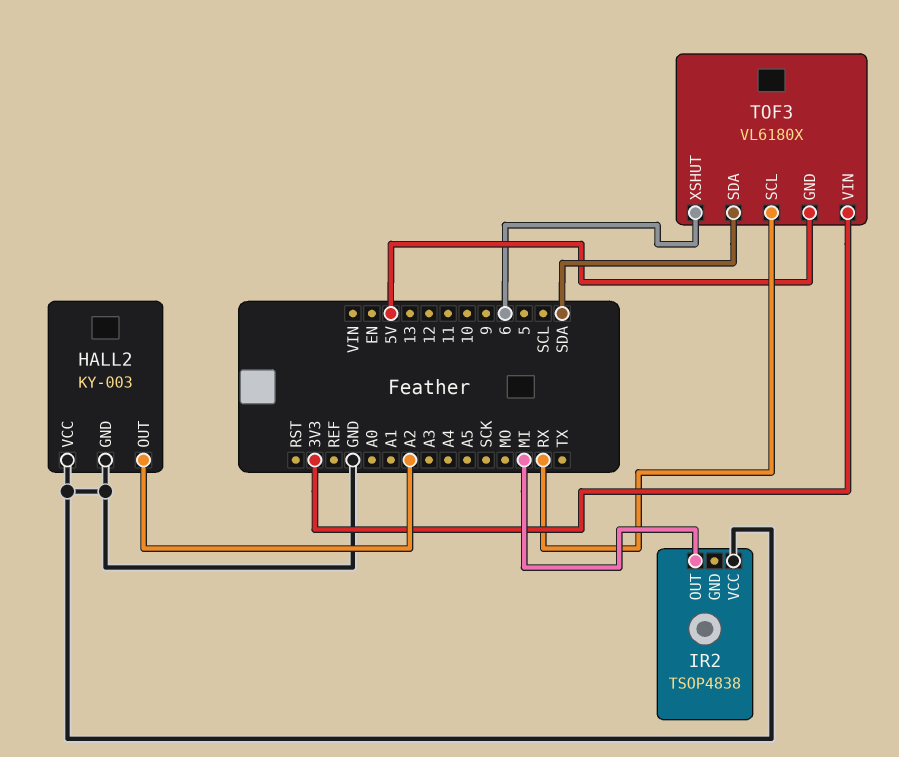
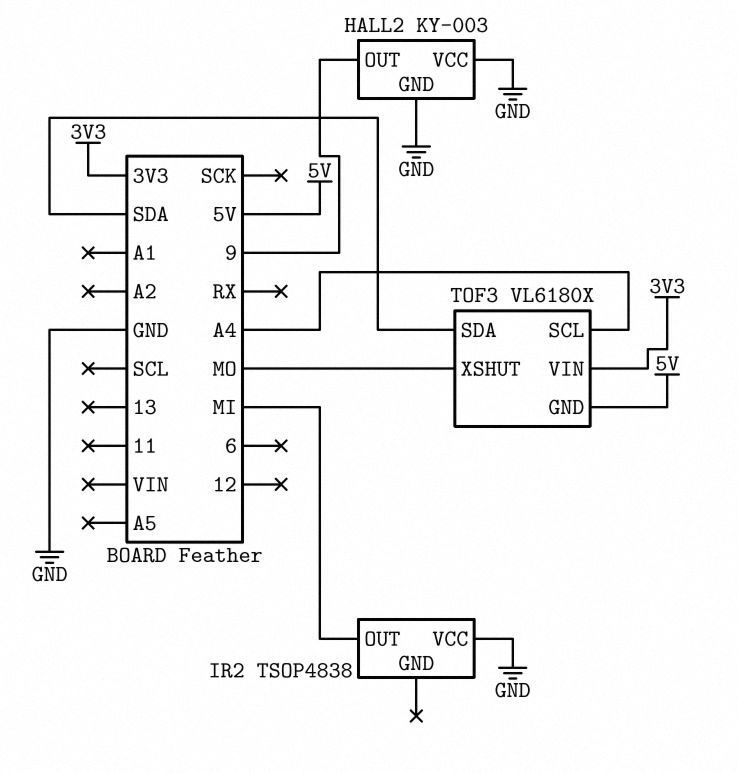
HALL2 pin OUT: A2 -> 9
TOF3 pin SCL: RX -> A4
TOF3 pin XSHUT: 6 -> MO

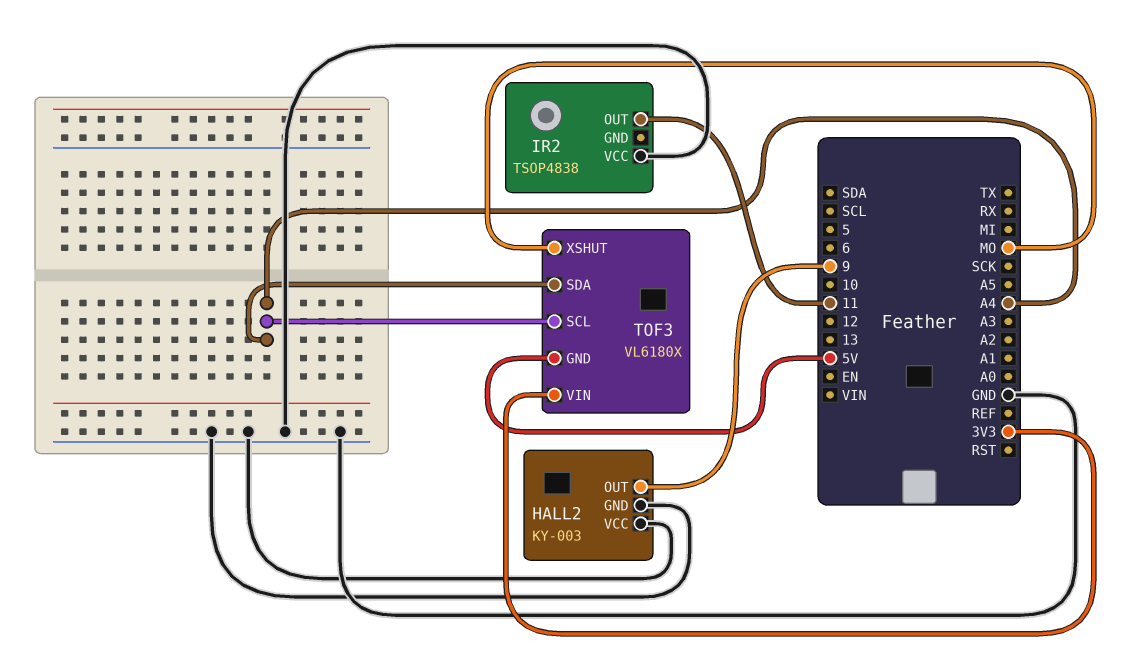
IR2 pin OUT: MI -> 11
TOF3 pin SDA: SDA -> A4

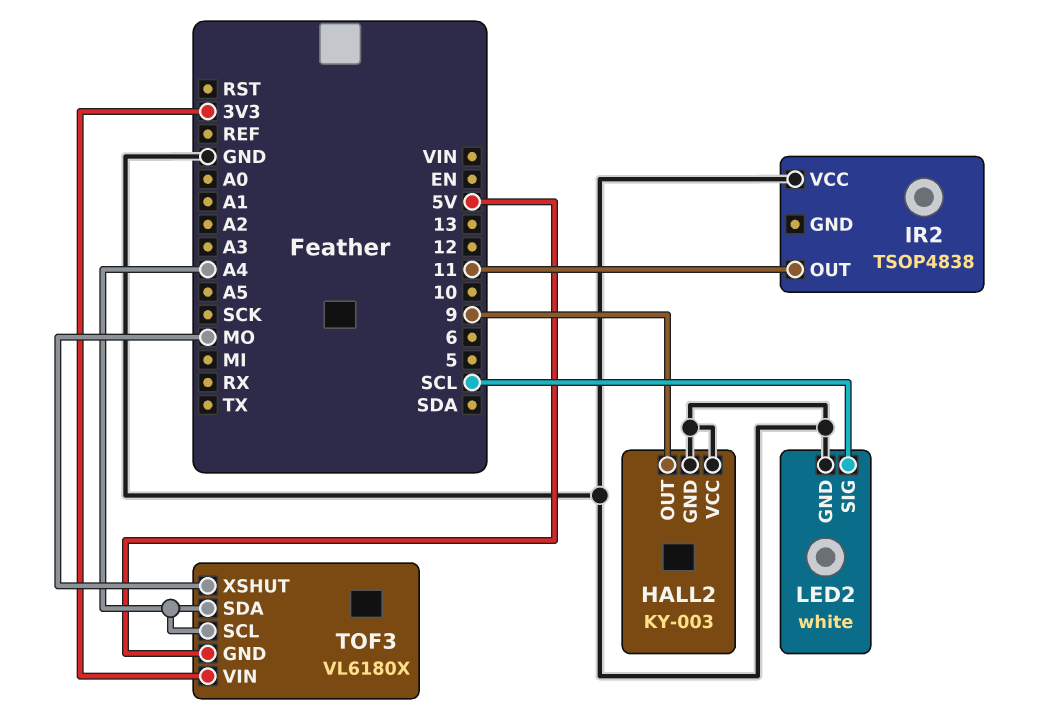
LED2: none -> white
LED2 pin GND: none -> GND
LED2 pin SIG: none -> SCL

